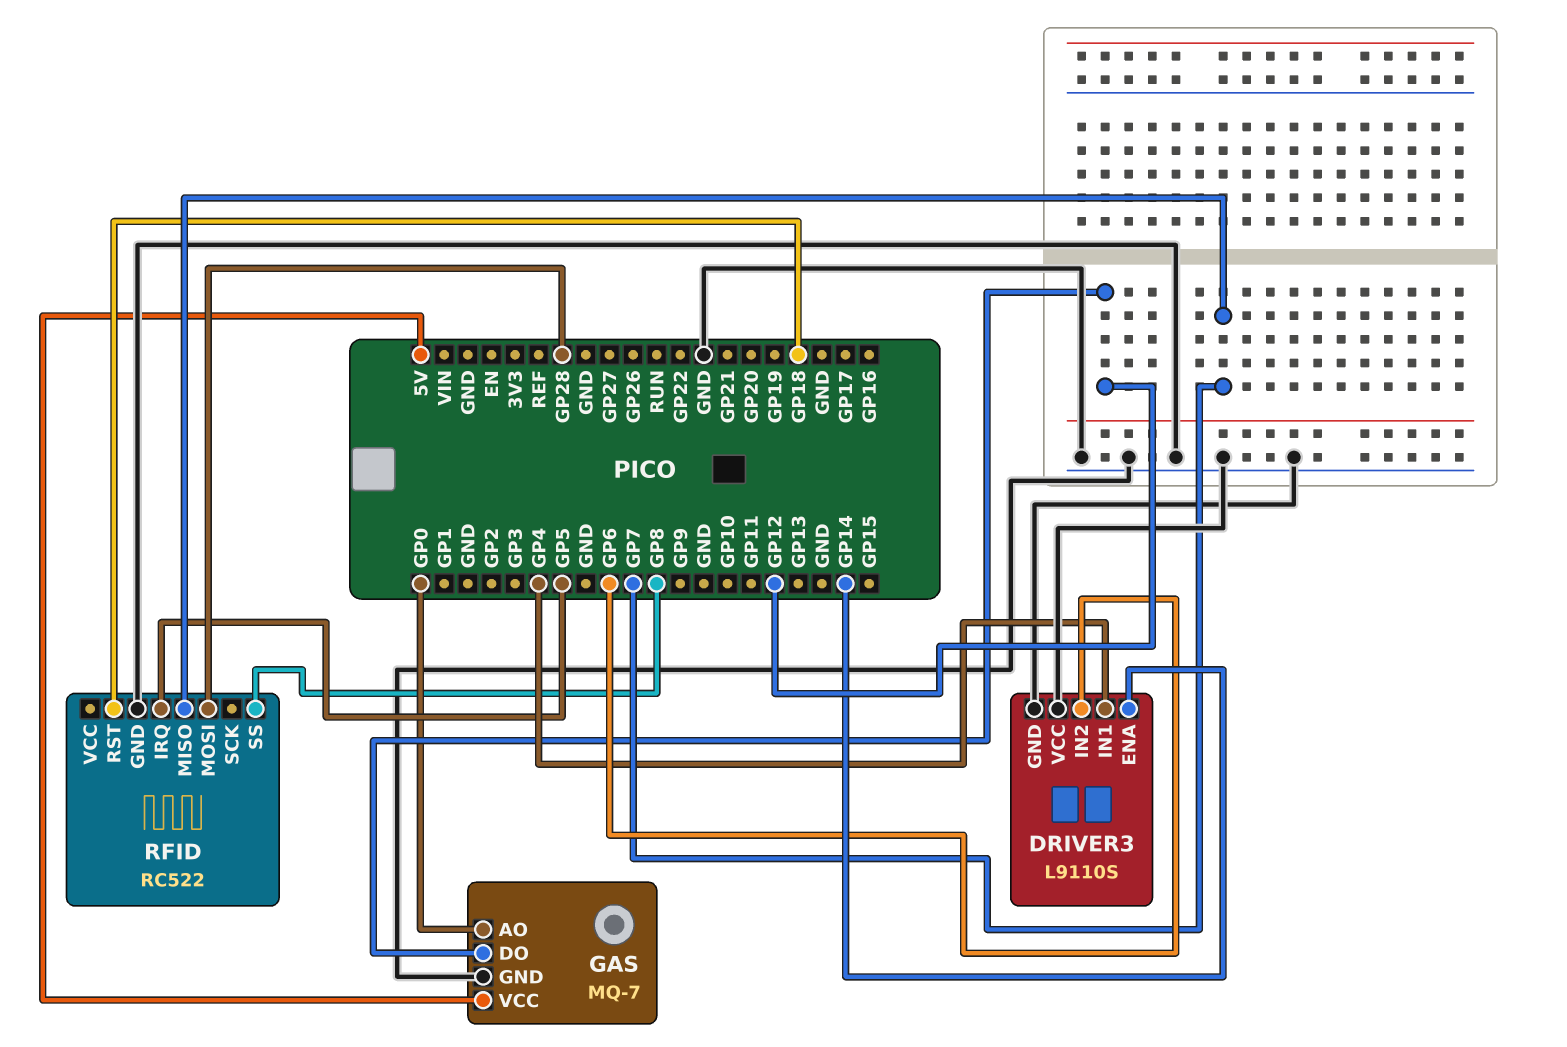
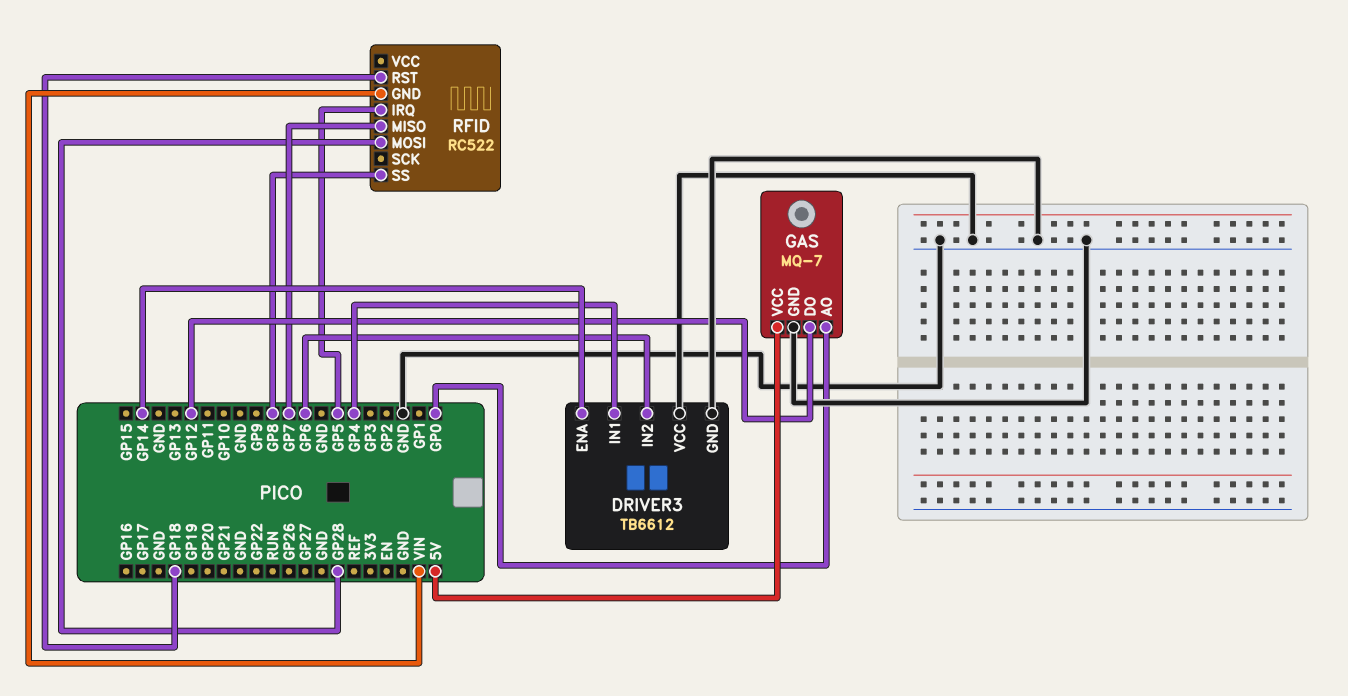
DRIVER3: L9110S -> TB6612
RFID pin GND: GND -> VIN

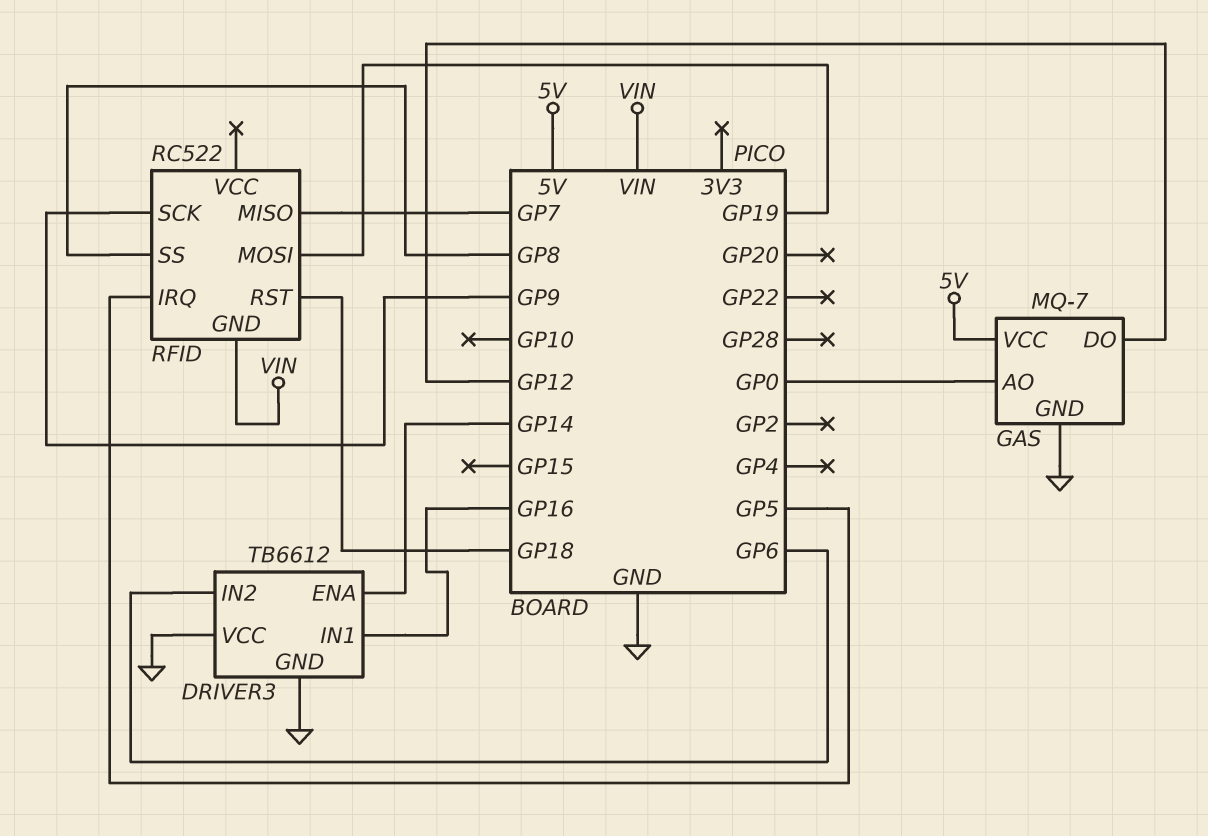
DRIVER3 pin IN1: GP4 -> GP16
RFID pin MOSI: GP28 -> GP19
RFID pin SCK: none -> GP9

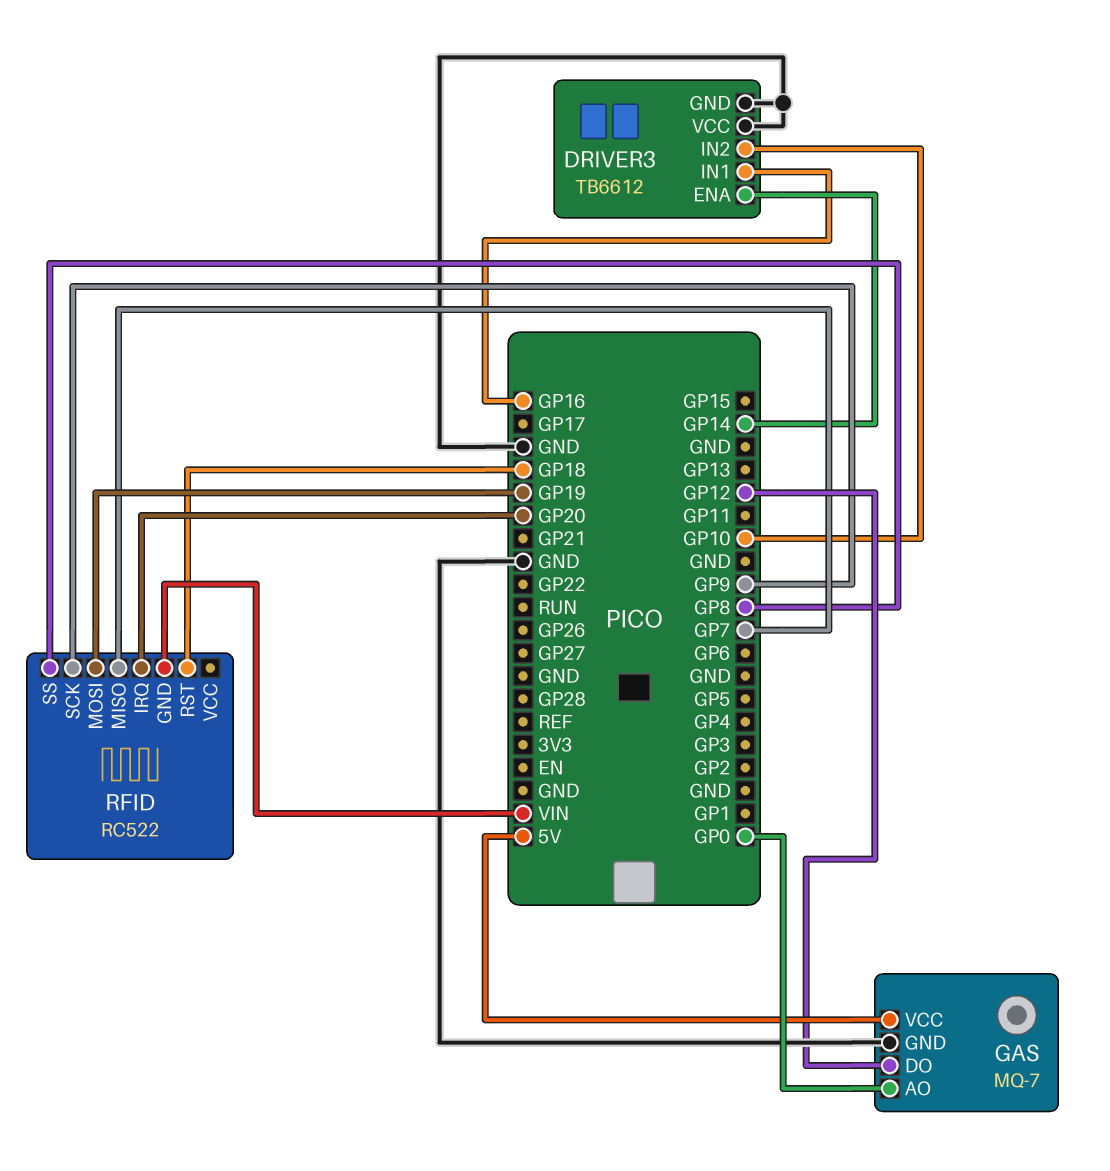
DRIVER3 pin IN2: GP6 -> GP10
RFID pin IRQ: GP5 -> GP20

